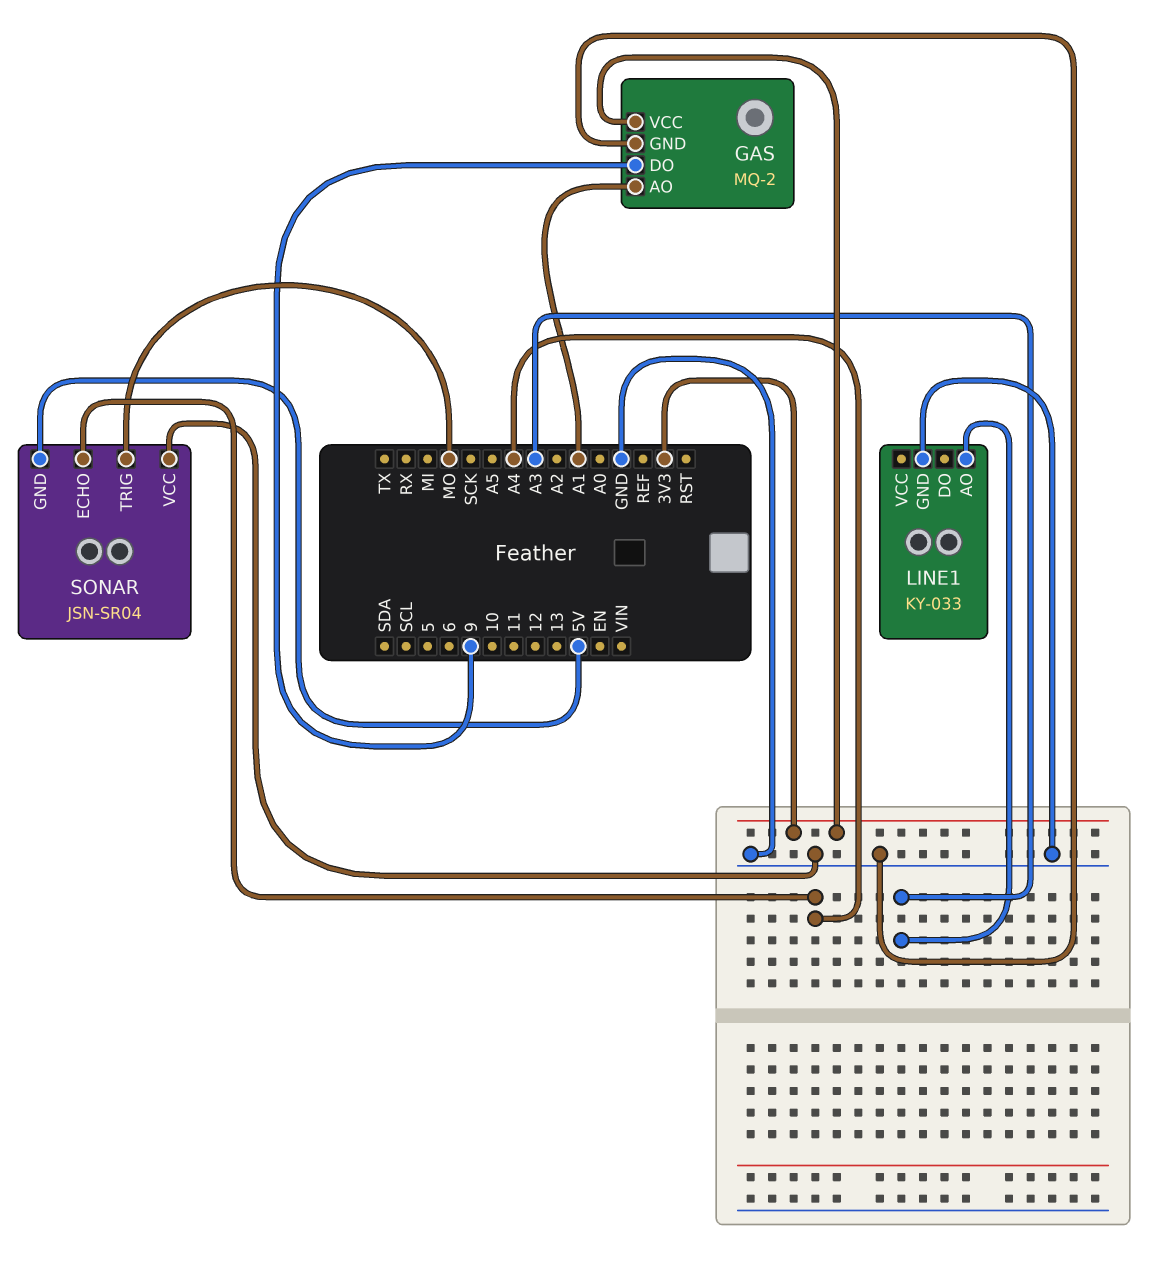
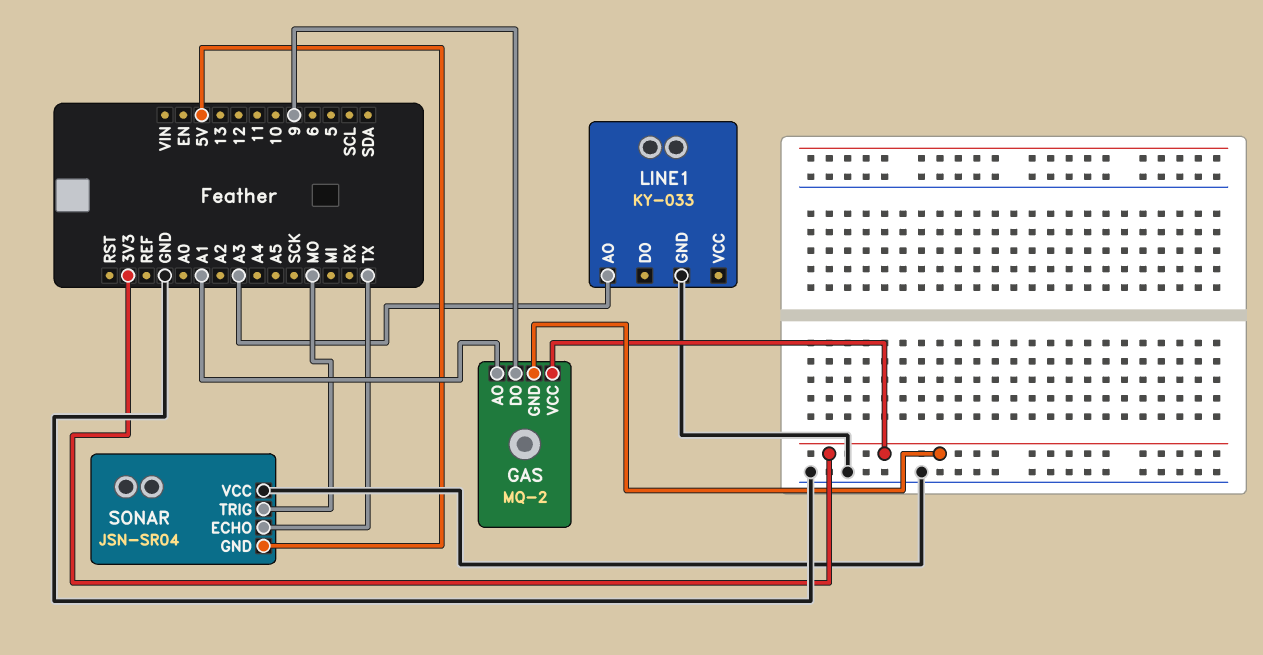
GAS pin GND: GND -> 3V3
SONAR pin ECHO: A4 -> TX

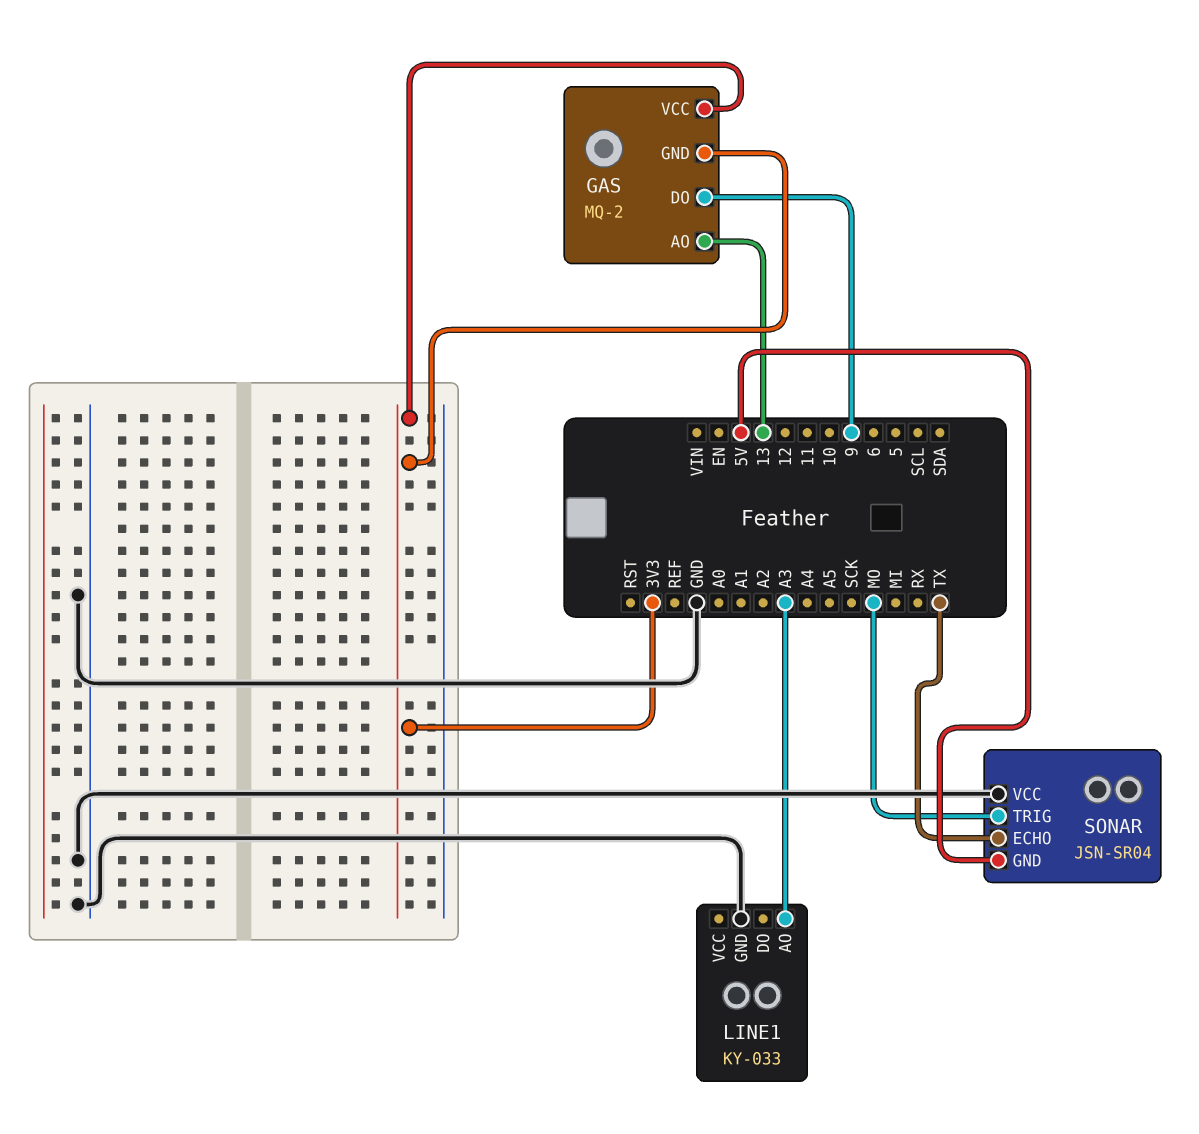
GAS pin AO: A1 -> 13

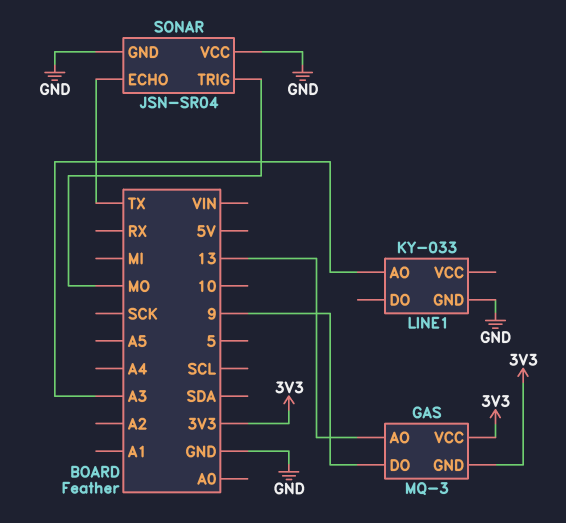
GAS: MQ-2 -> MQ-3
SONAR pin GND: 5V -> GND

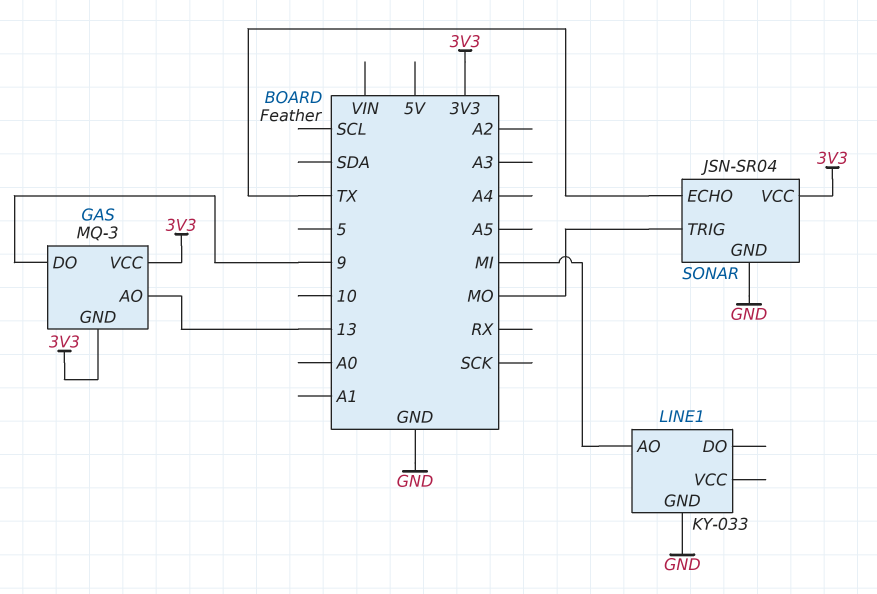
LINE1 pin AO: A3 -> MI
SONAR pin VCC: GND -> 3V3

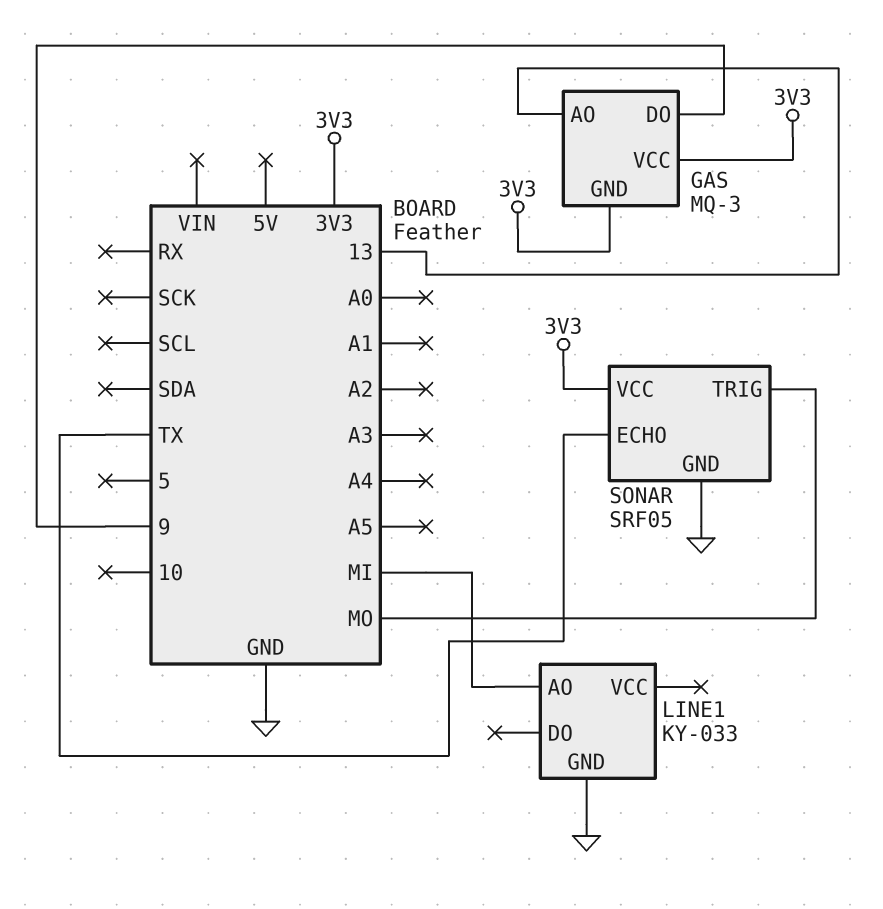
SONAR: JSN-SR04 -> SRF05

